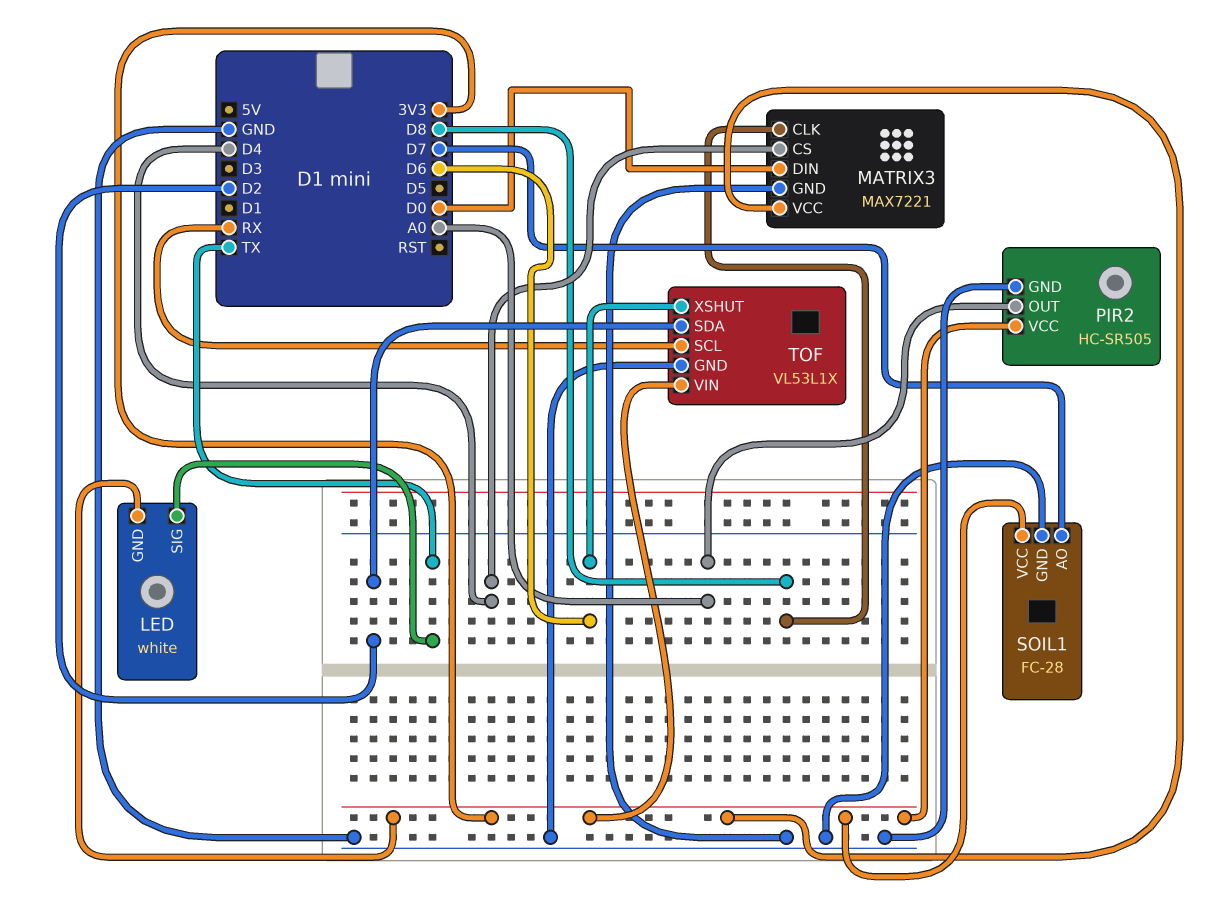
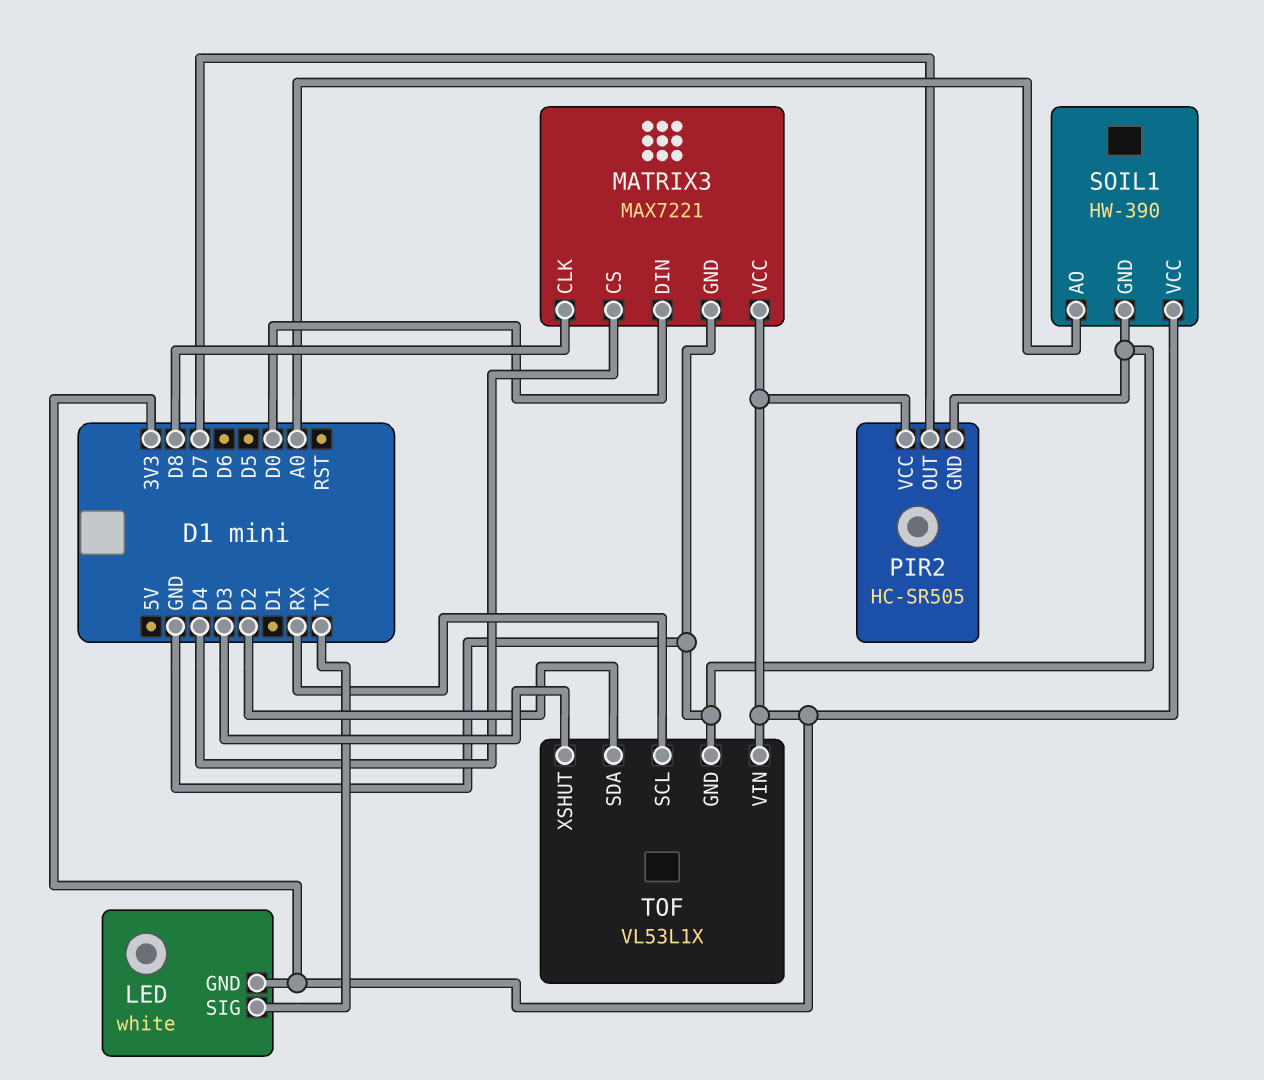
PIR2 pin OUT: A0 -> D7
SOIL1: FC-28 -> HW-390
SOIL1 pin AO: D7 -> A0
TOF pin XSHUT: D6 -> D3

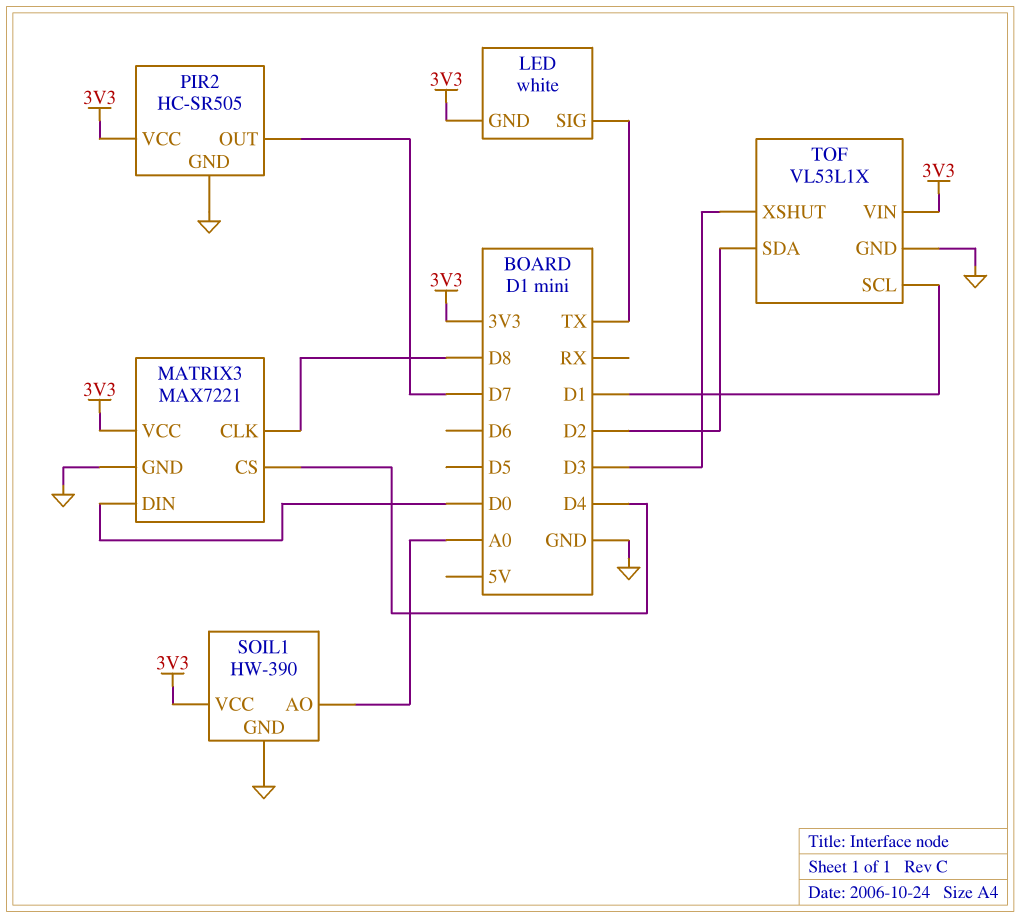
TOF pin SCL: RX -> D1

